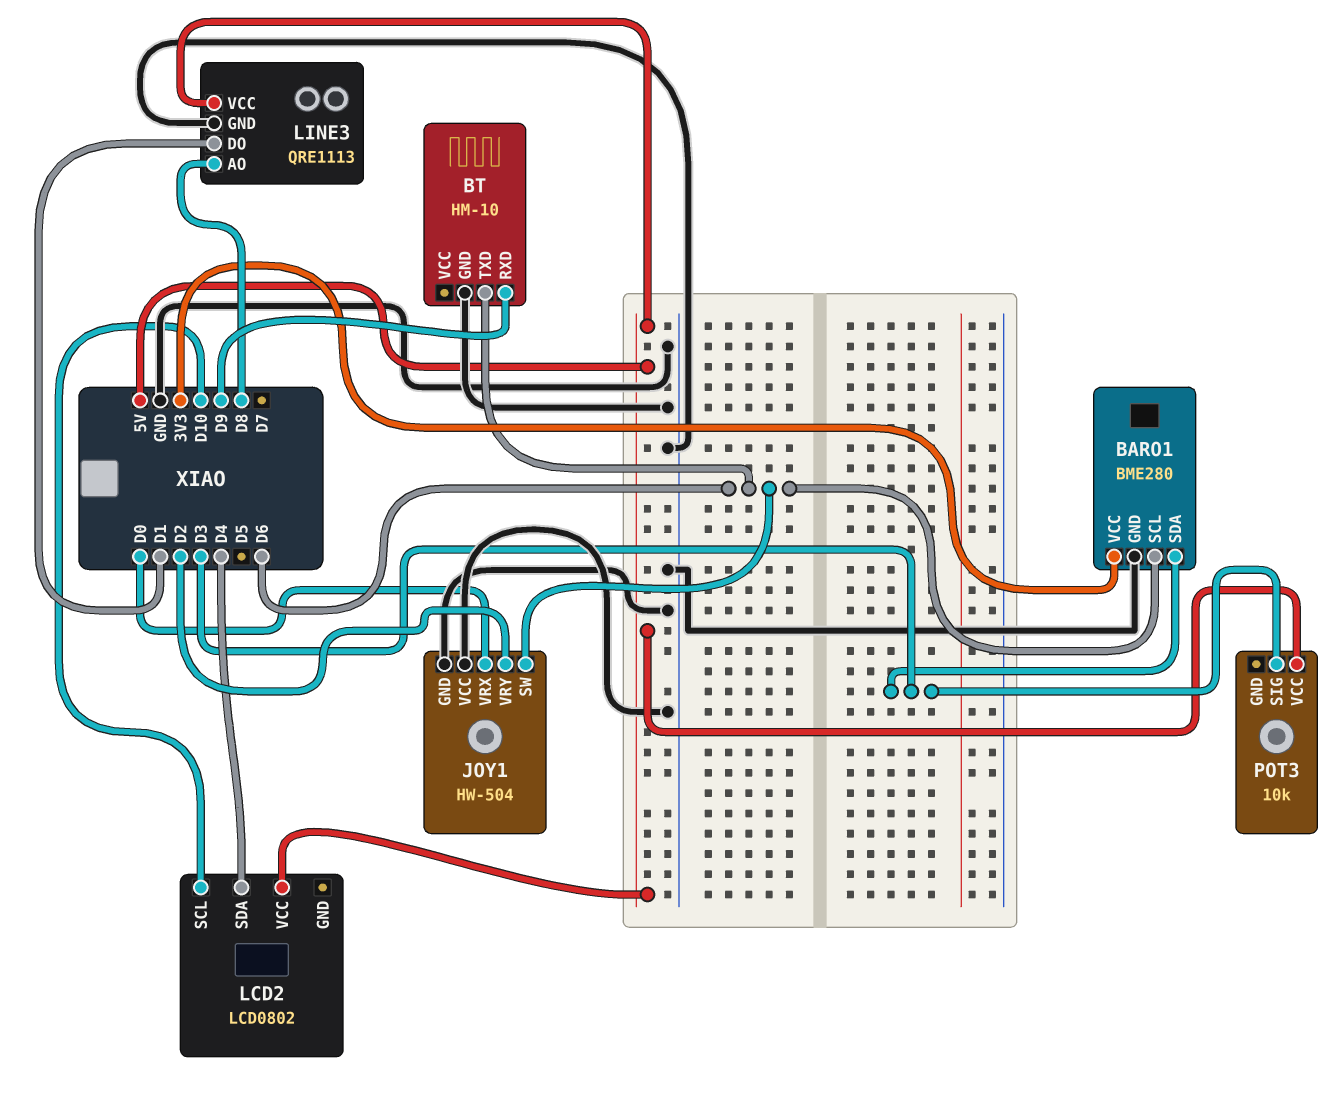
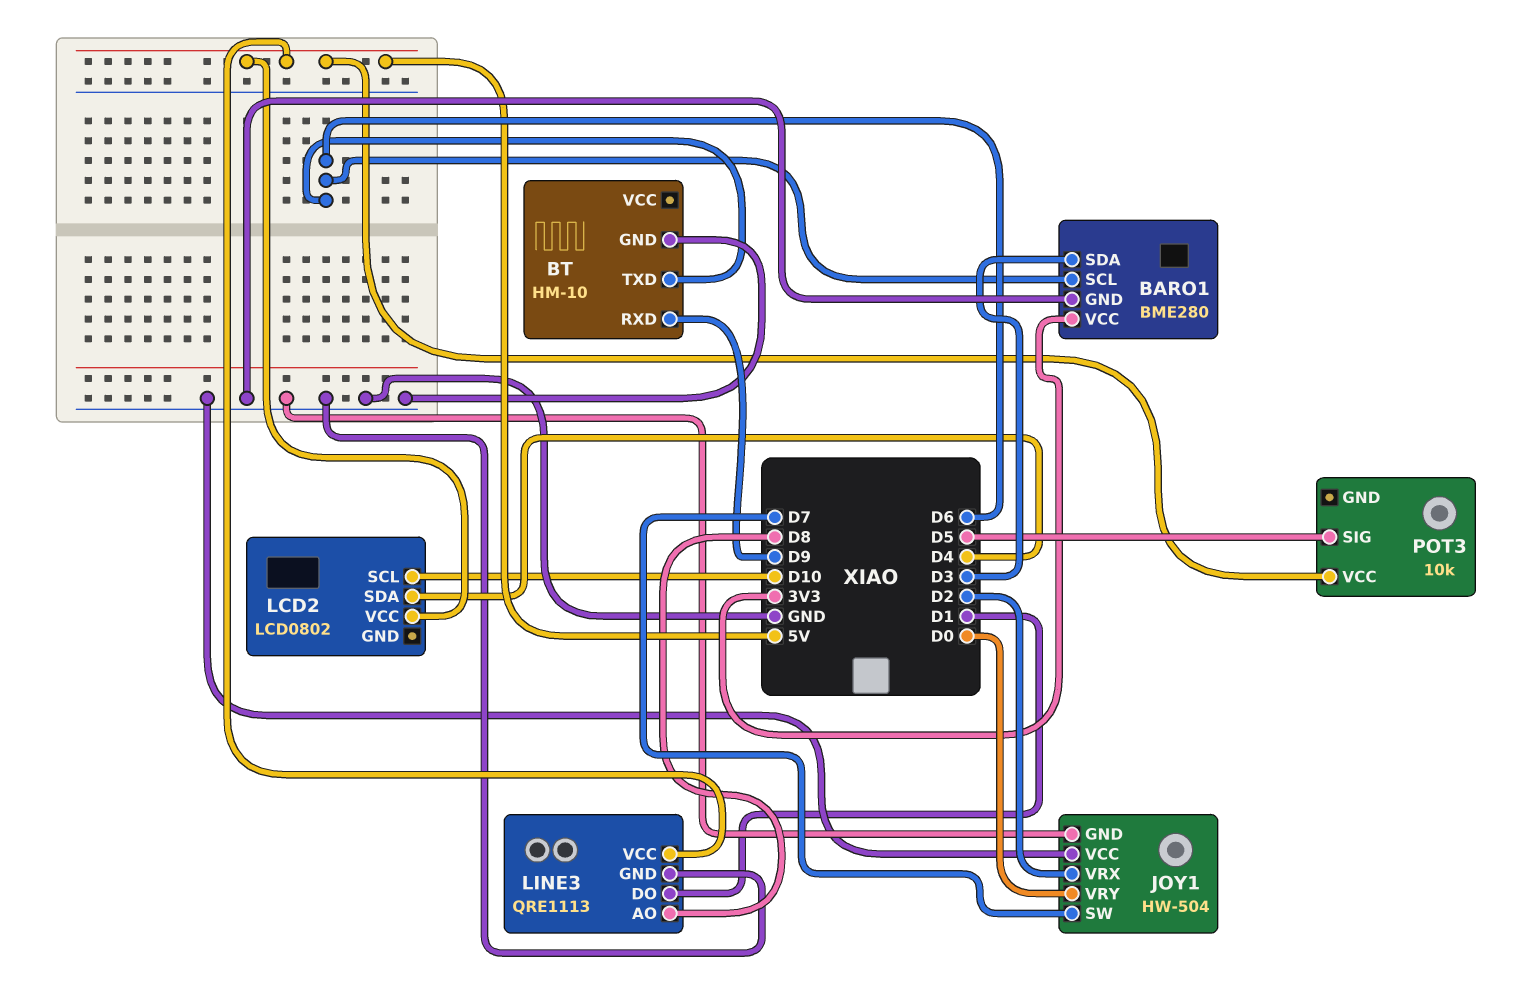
JOY1 pin SW: D6 -> D7
JOY1 pin VRX: D0 -> D2
JOY1 pin VRY: D2 -> D0
POT3 pin SIG: D3 -> D5

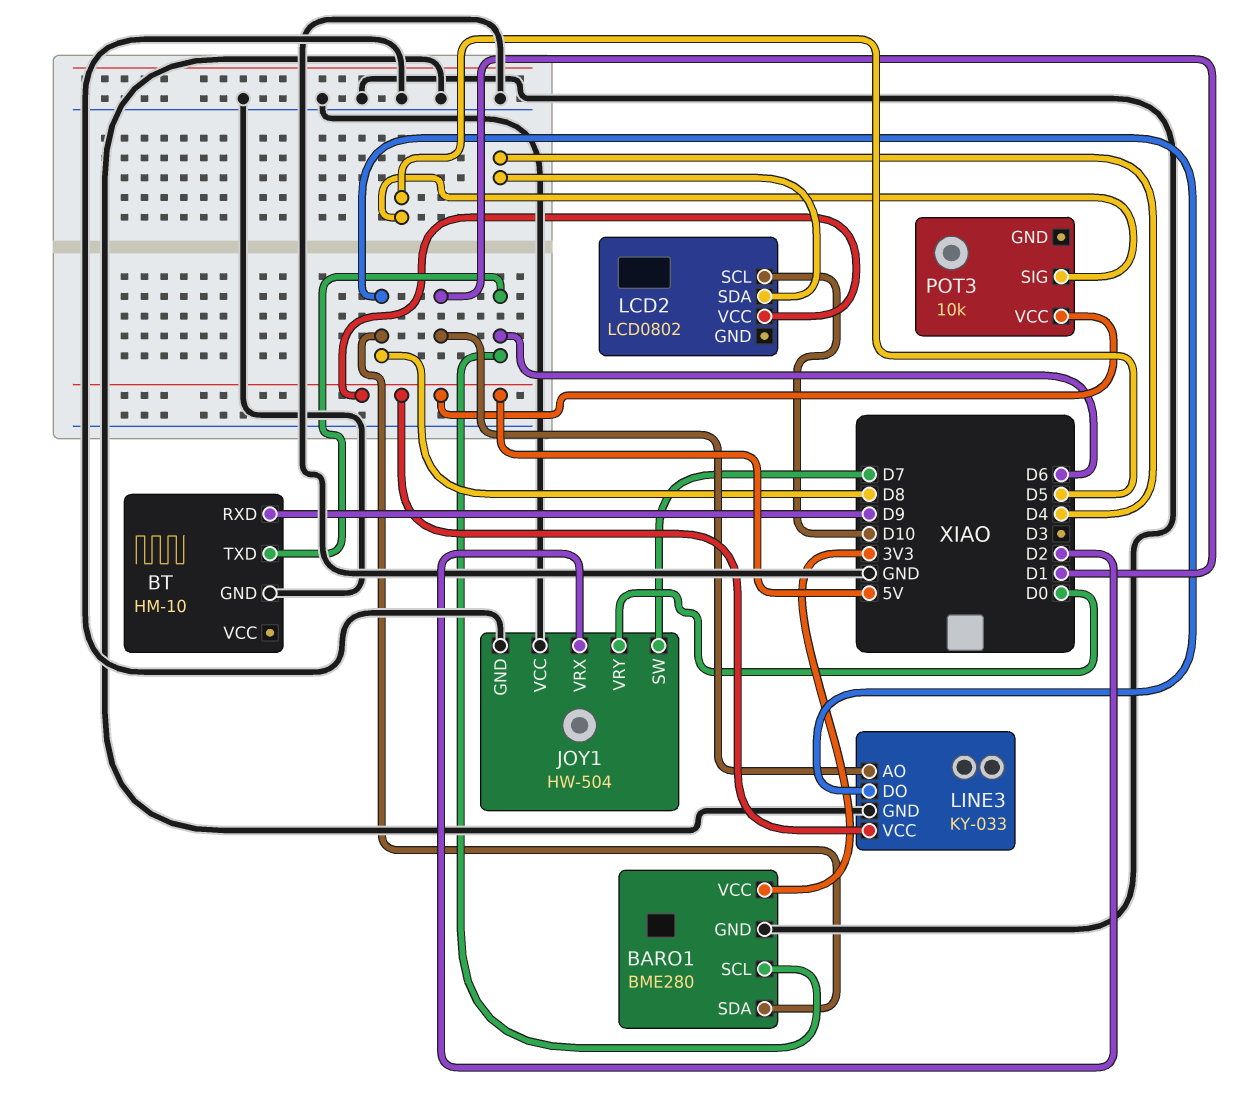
BARO1 pin SDA: D3 -> D8
LINE3: QRE1113 -> KY-033
LINE3 pin AO: D8 -> D1
LINE3 pin DO: D1 -> D8

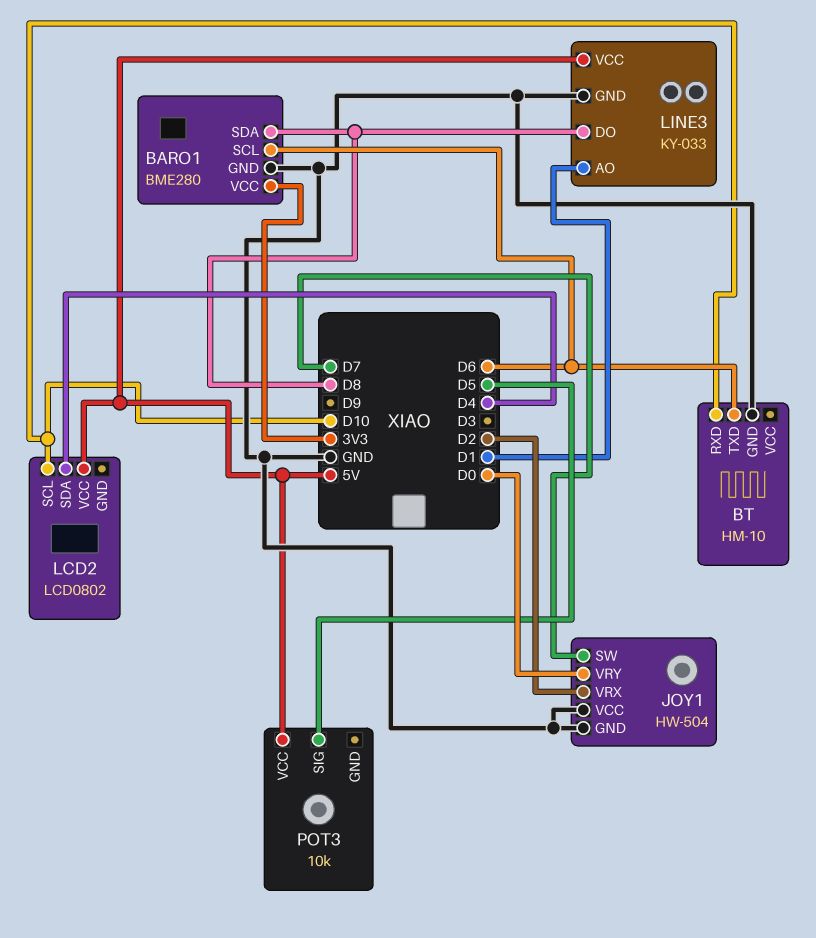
BT pin RXD: D9 -> D10

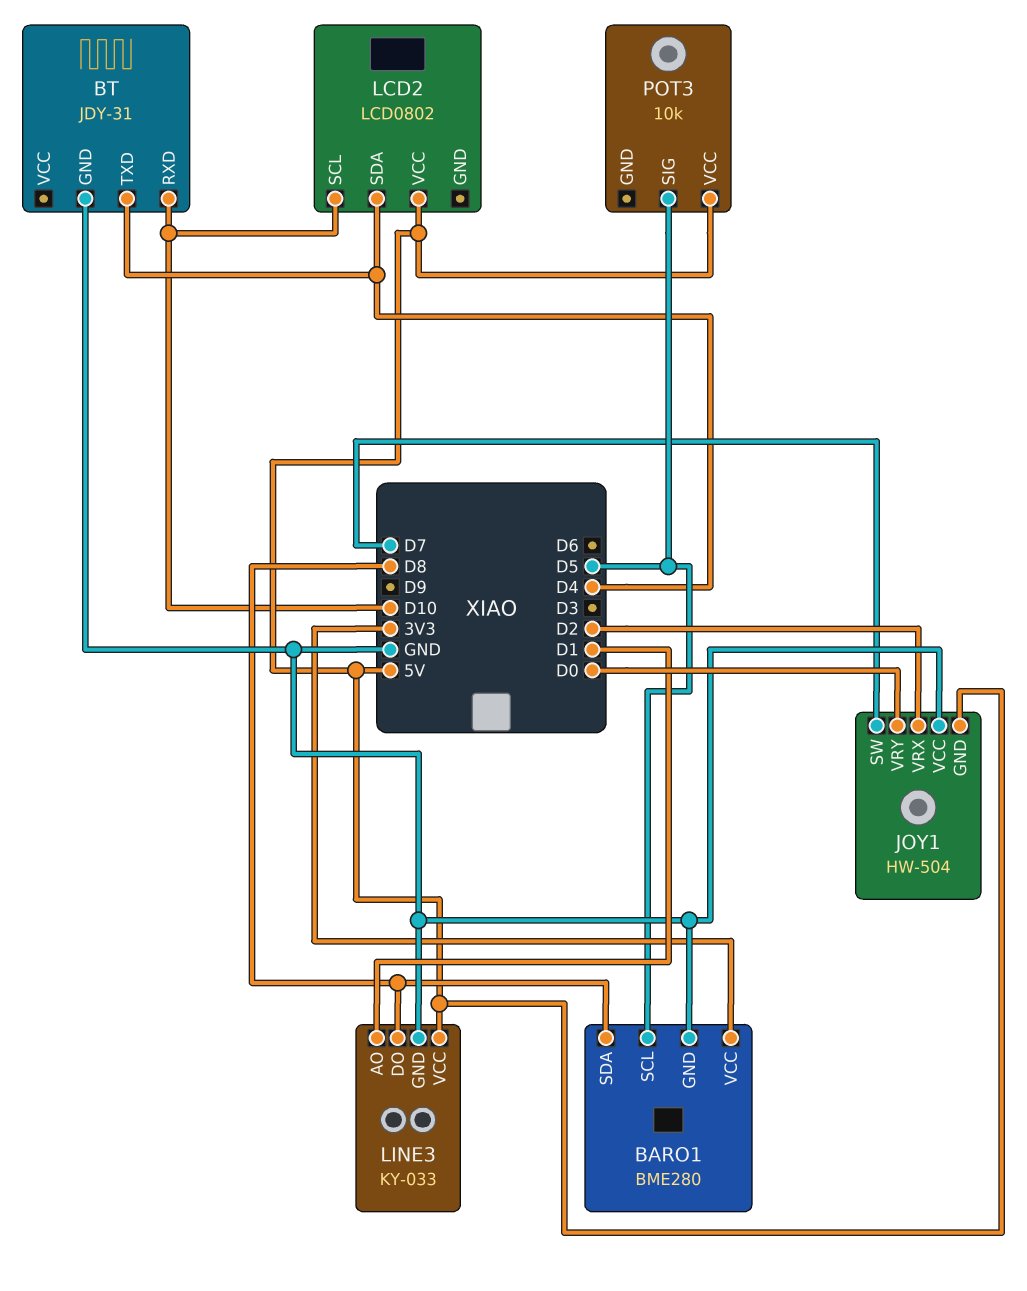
BARO1 pin SCL: D6 -> D5
BT: HM-10 -> JDY-31
BT pin TXD: D6 -> D4
JOY1 pin GND: GND -> 5V

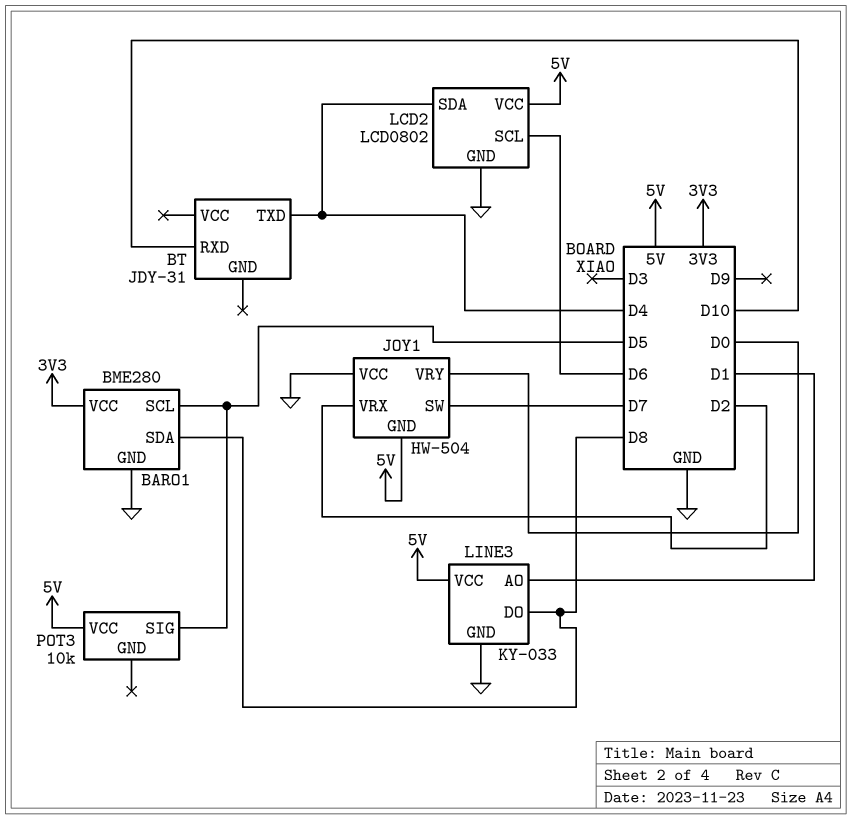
BT pin GND: GND -> none
LCD2 pin GND: none -> GND
LCD2 pin SCL: D10 -> D6

